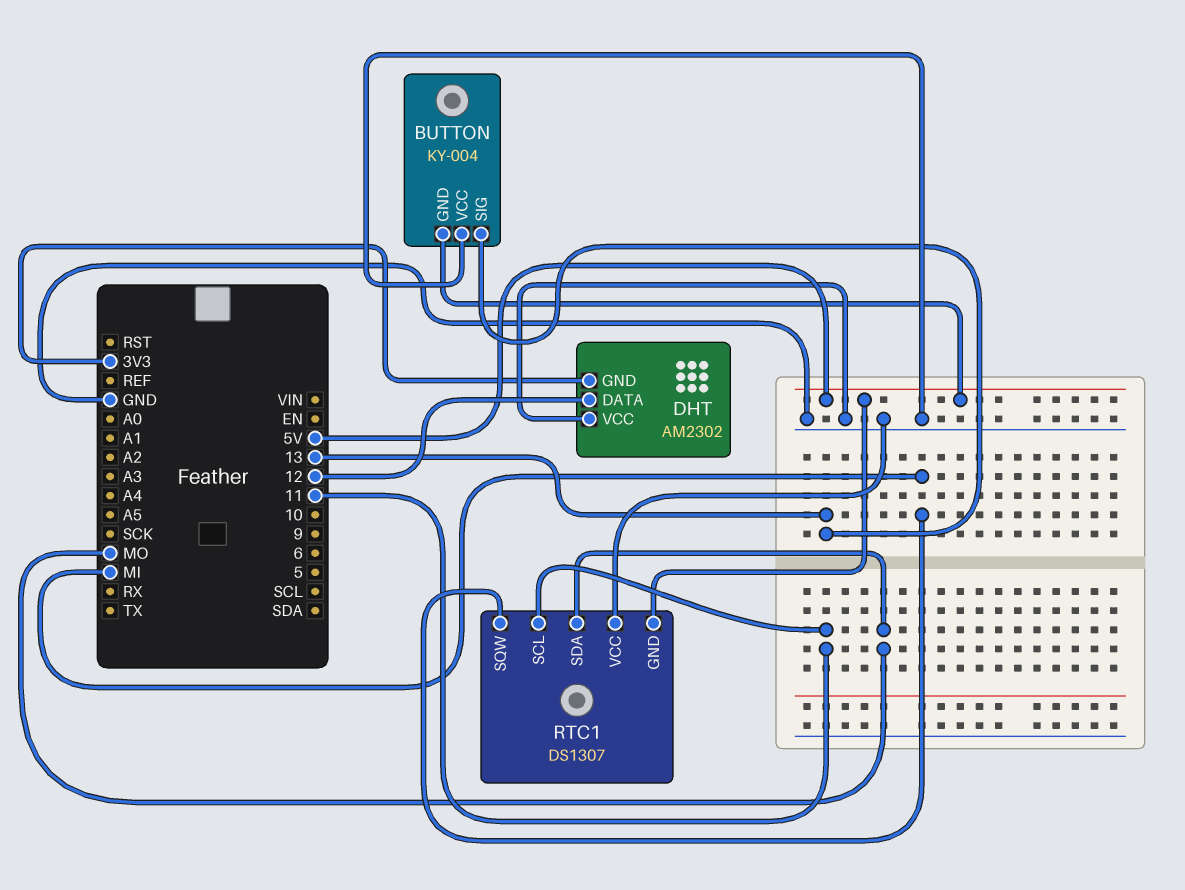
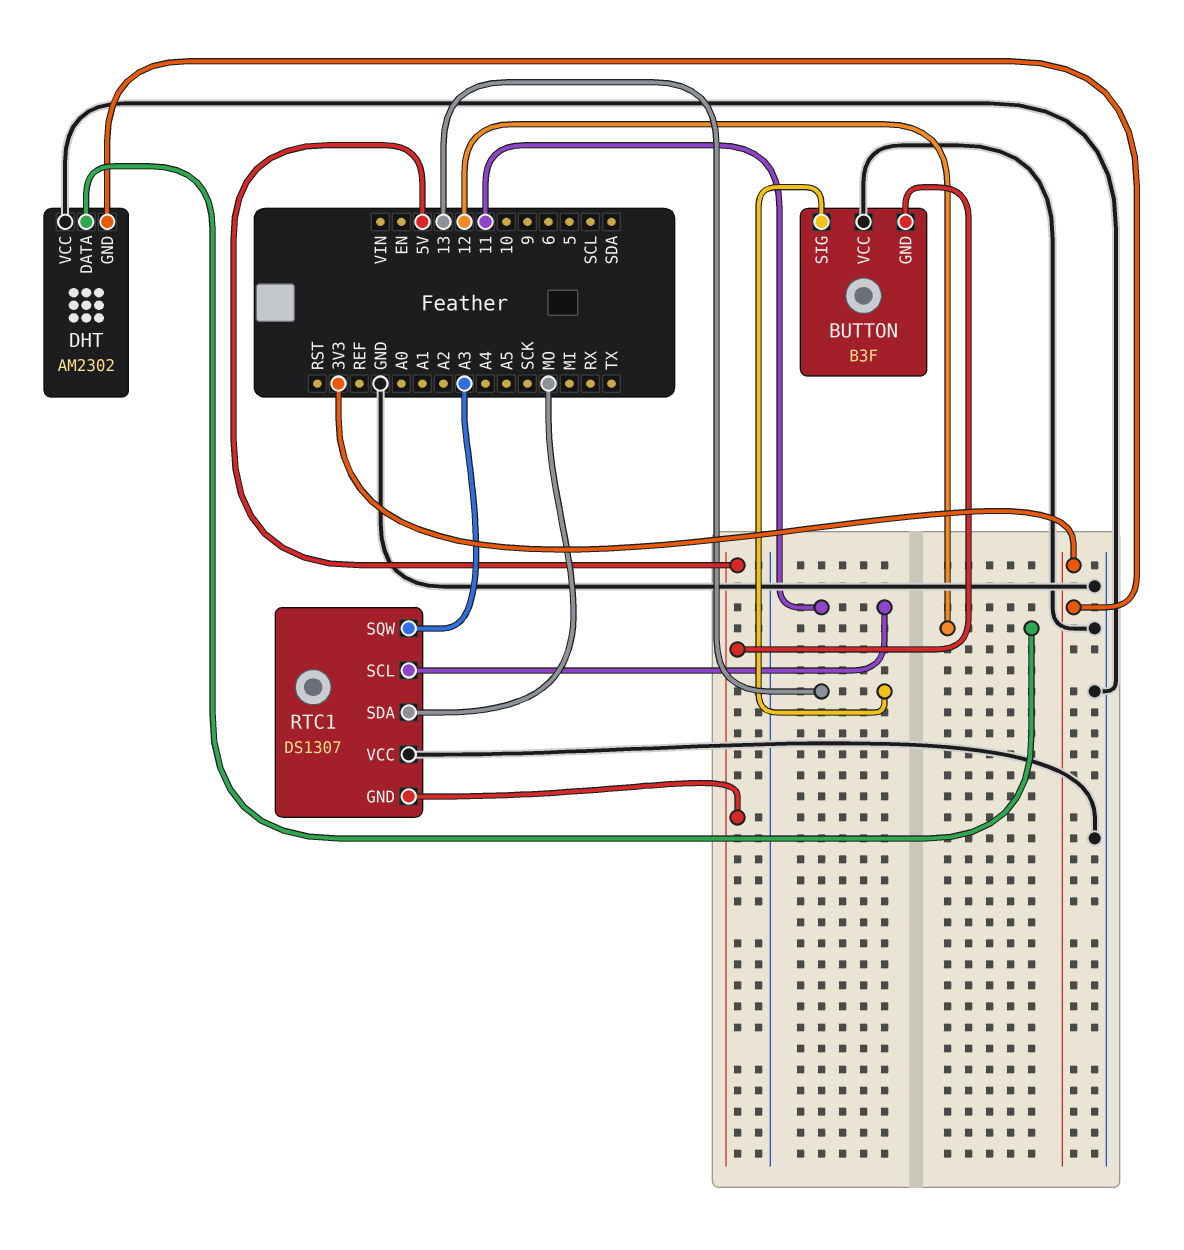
BUTTON: KY-004 -> B3F
RTC1 pin SQW: MI -> A3

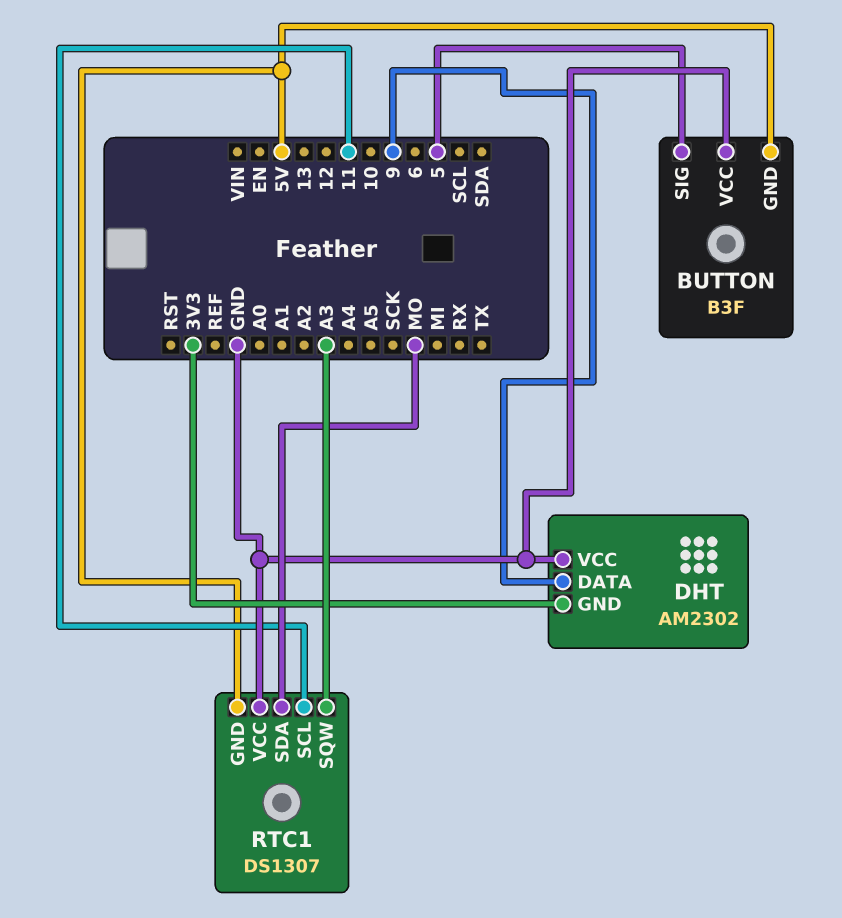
BUTTON pin SIG: 13 -> 5
DHT pin DATA: 12 -> 9

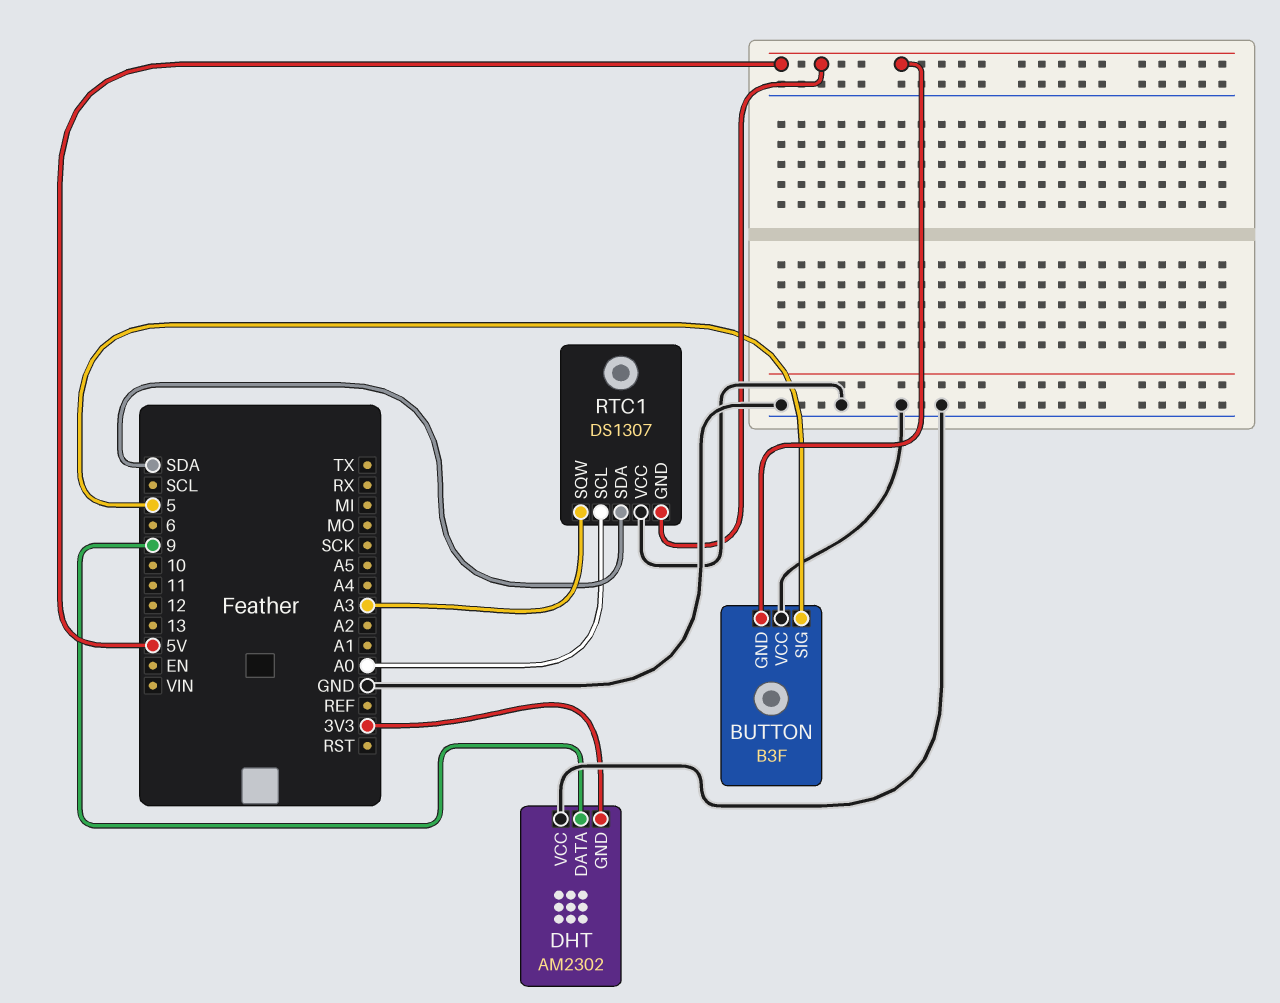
RTC1 pin SCL: 11 -> A0
RTC1 pin SDA: MO -> SDA

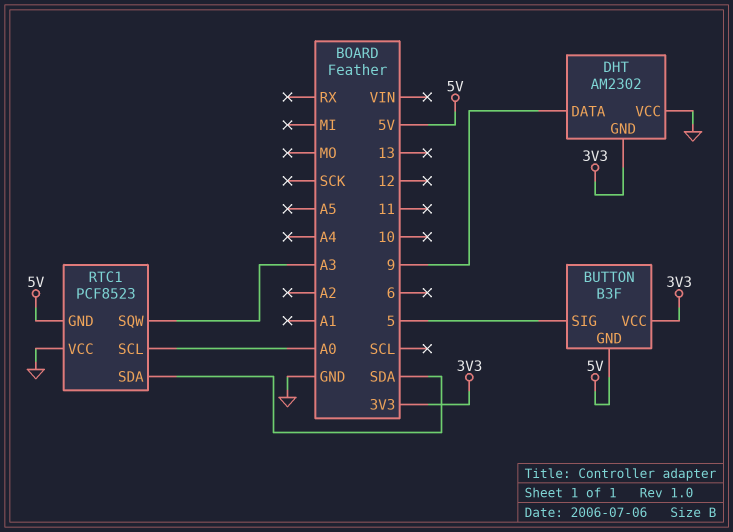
BUTTON pin VCC: GND -> 3V3
RTC1: DS1307 -> PCF8523

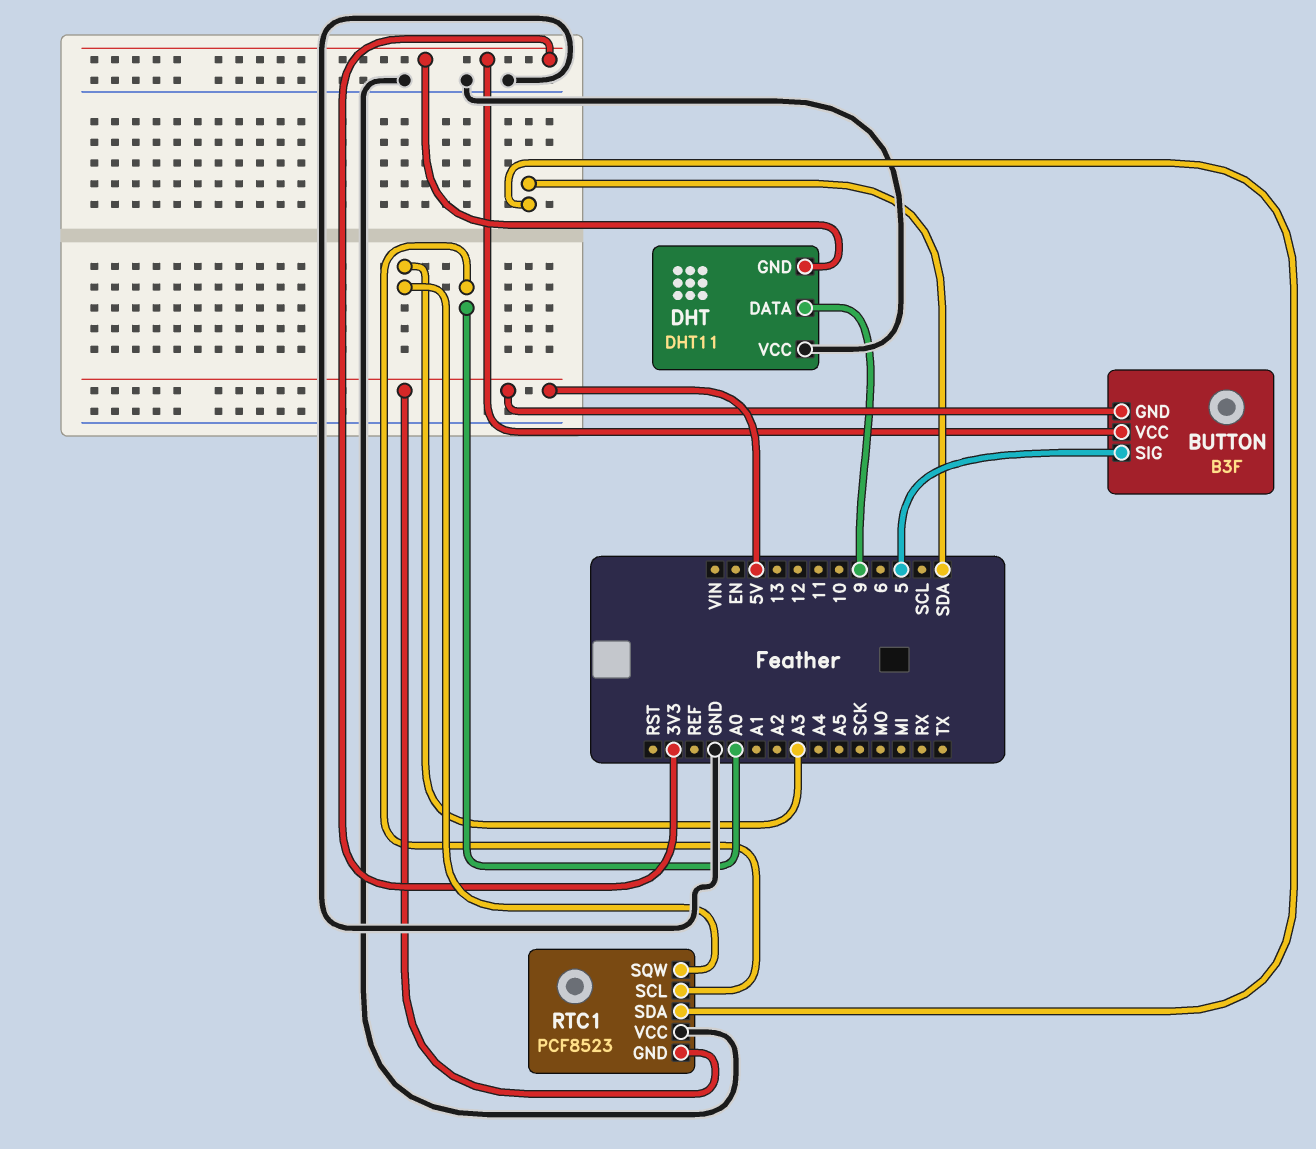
DHT: AM2302 -> DHT11

